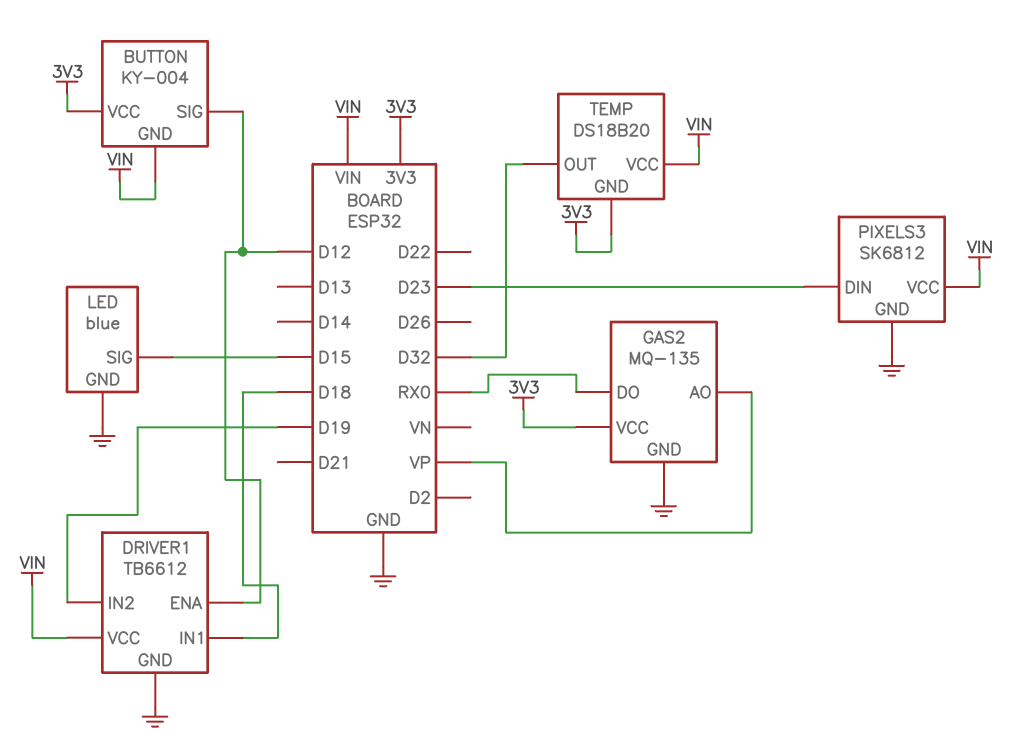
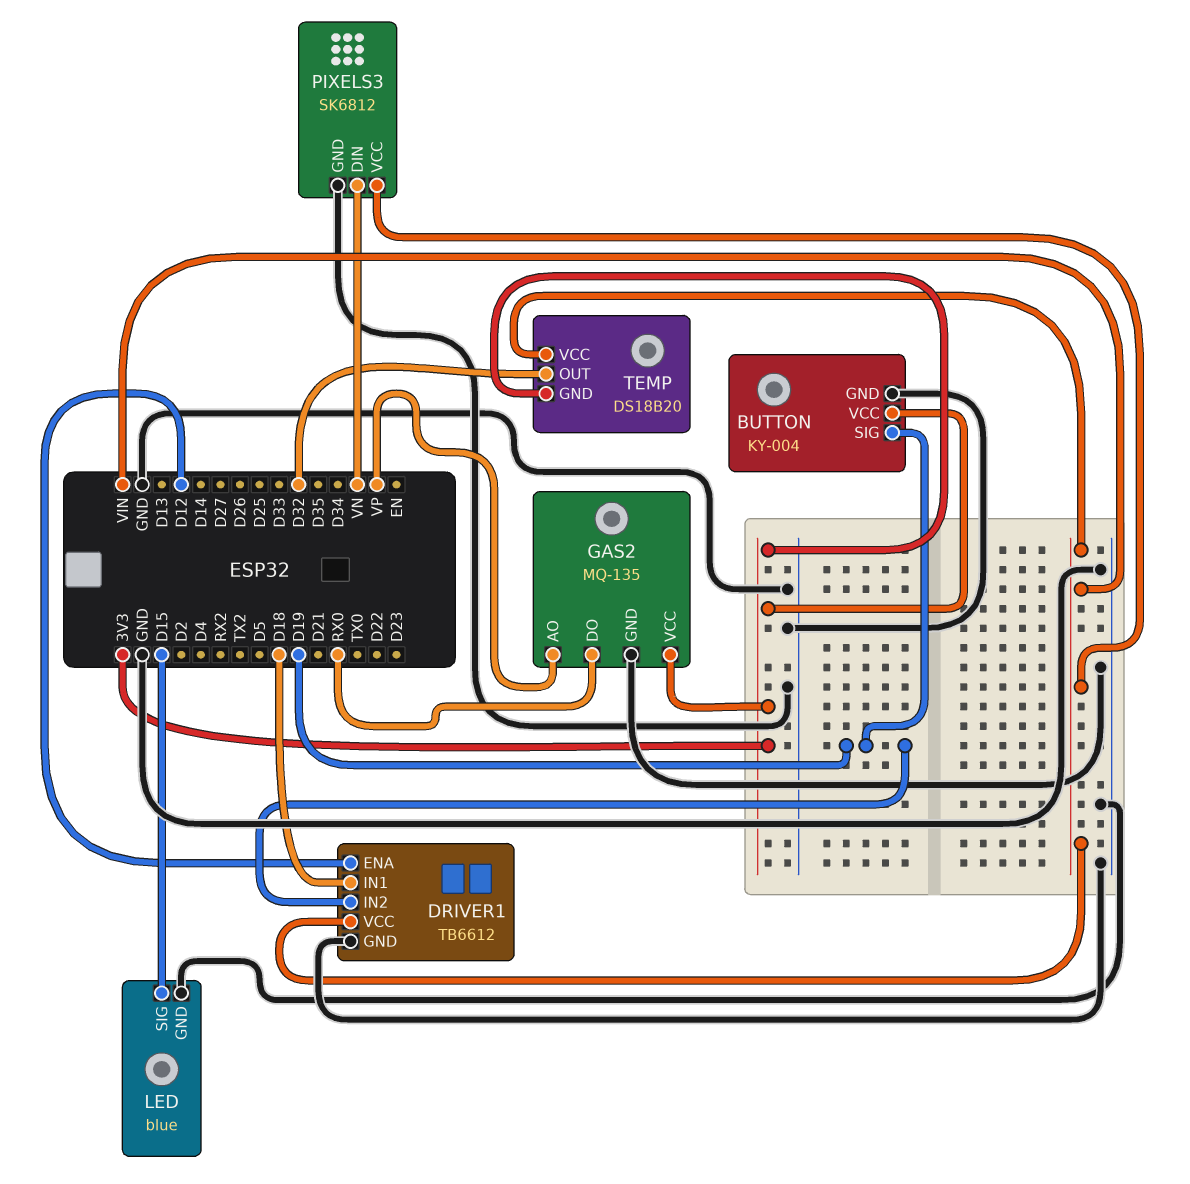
BUTTON pin GND: VIN -> GND
BUTTON pin SIG: D12 -> D19
PIXELS3 pin DIN: D23 -> VN

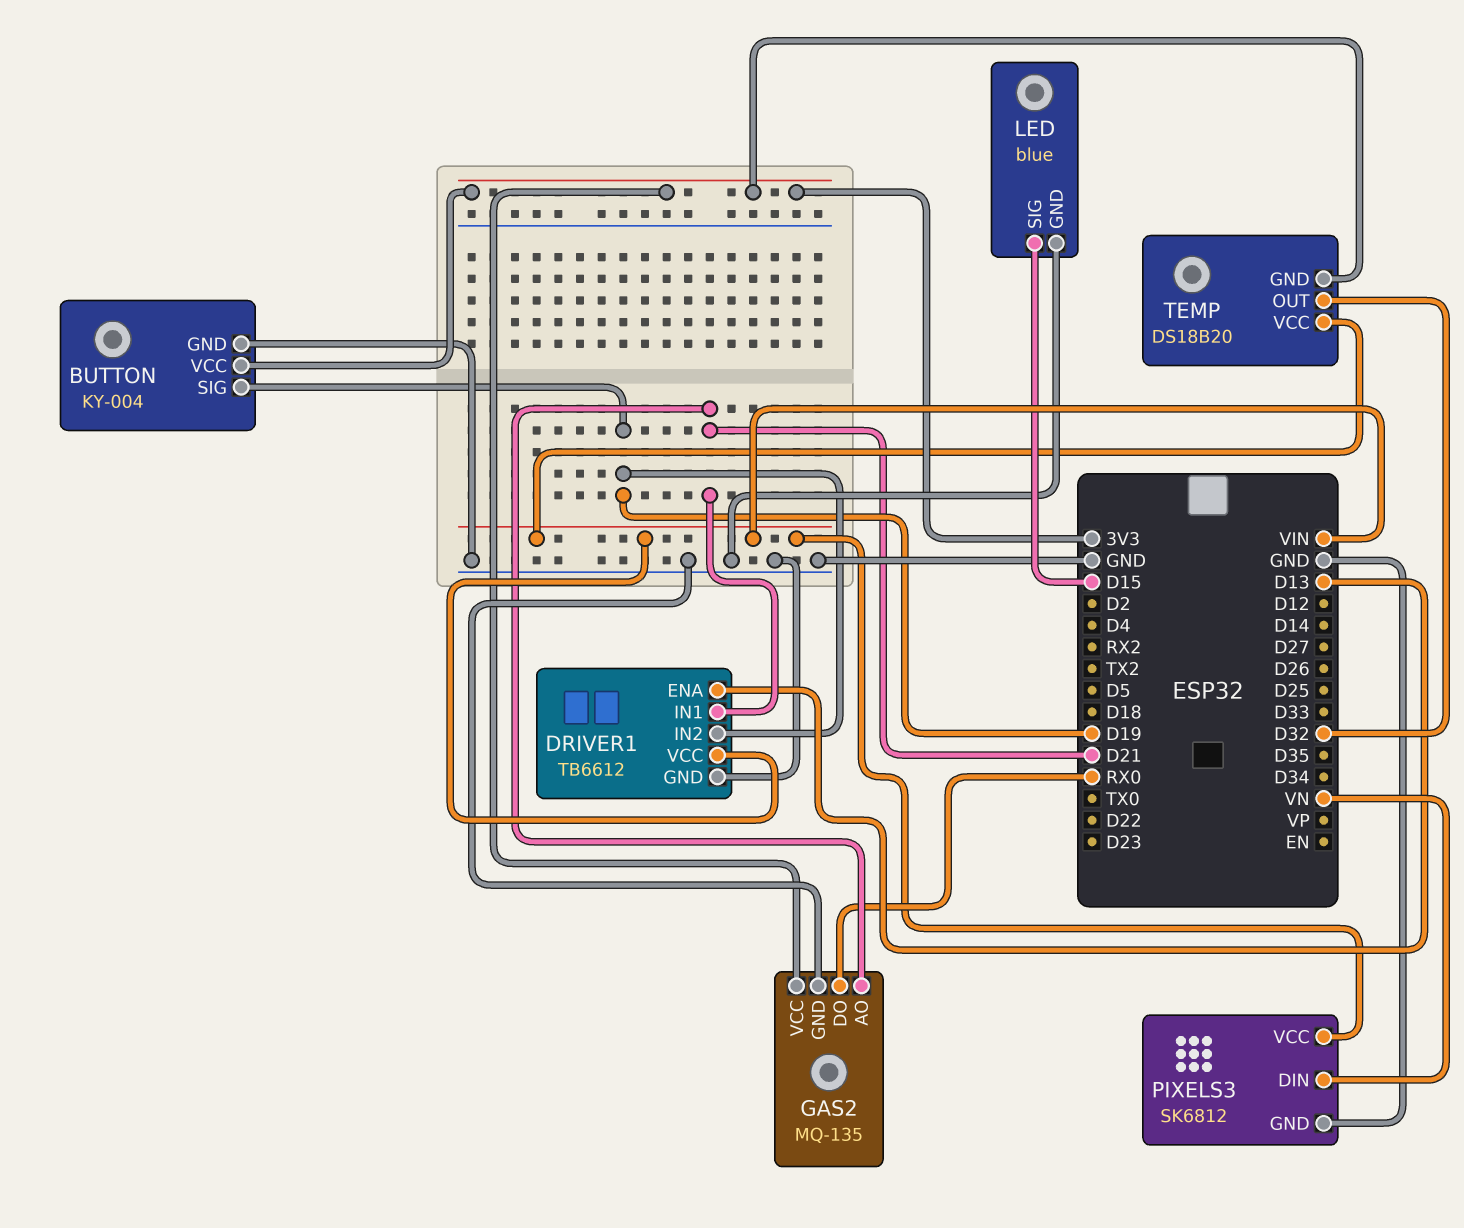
DRIVER1 pin ENA: D12 -> D13
DRIVER1 pin IN1: D18 -> D21
GAS2 pin AO: VP -> D21

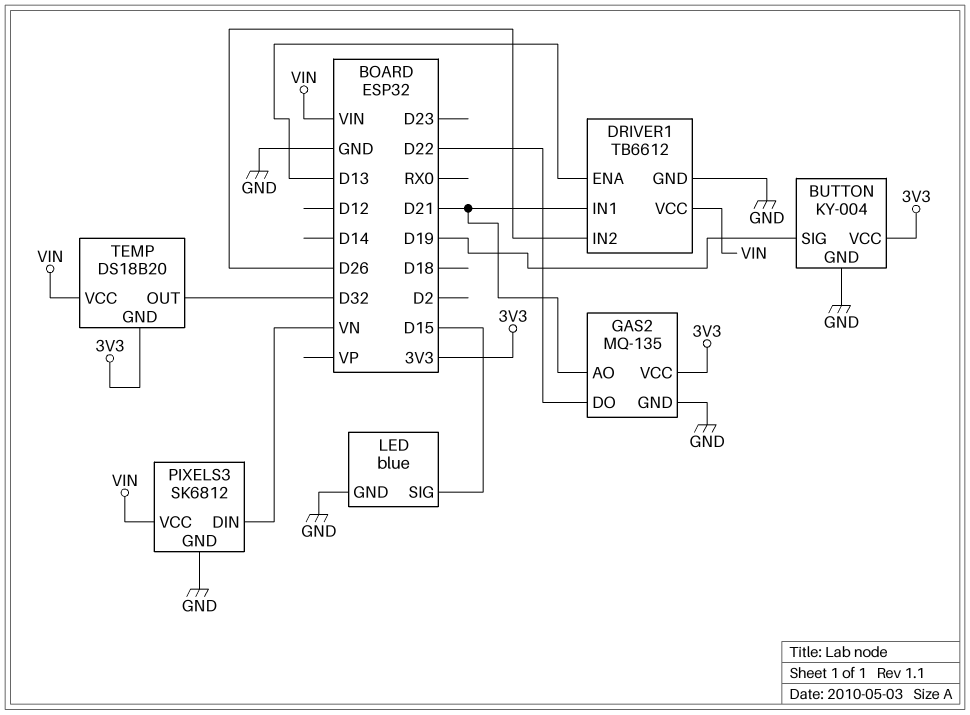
DRIVER1 pin IN2: D19 -> D26
GAS2 pin DO: RX0 -> D22

